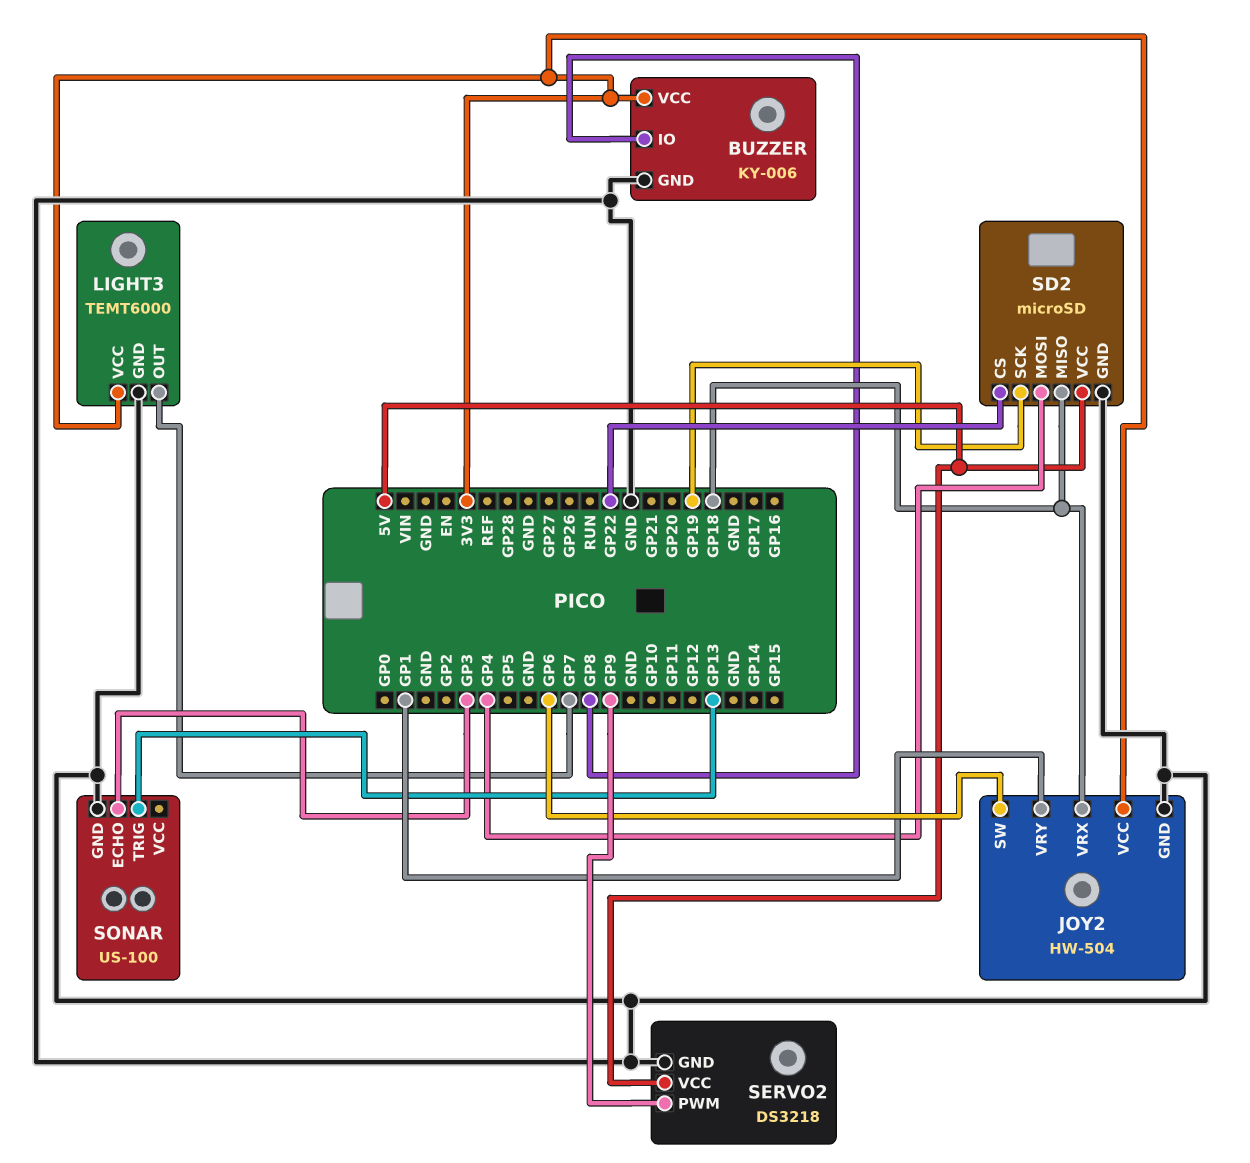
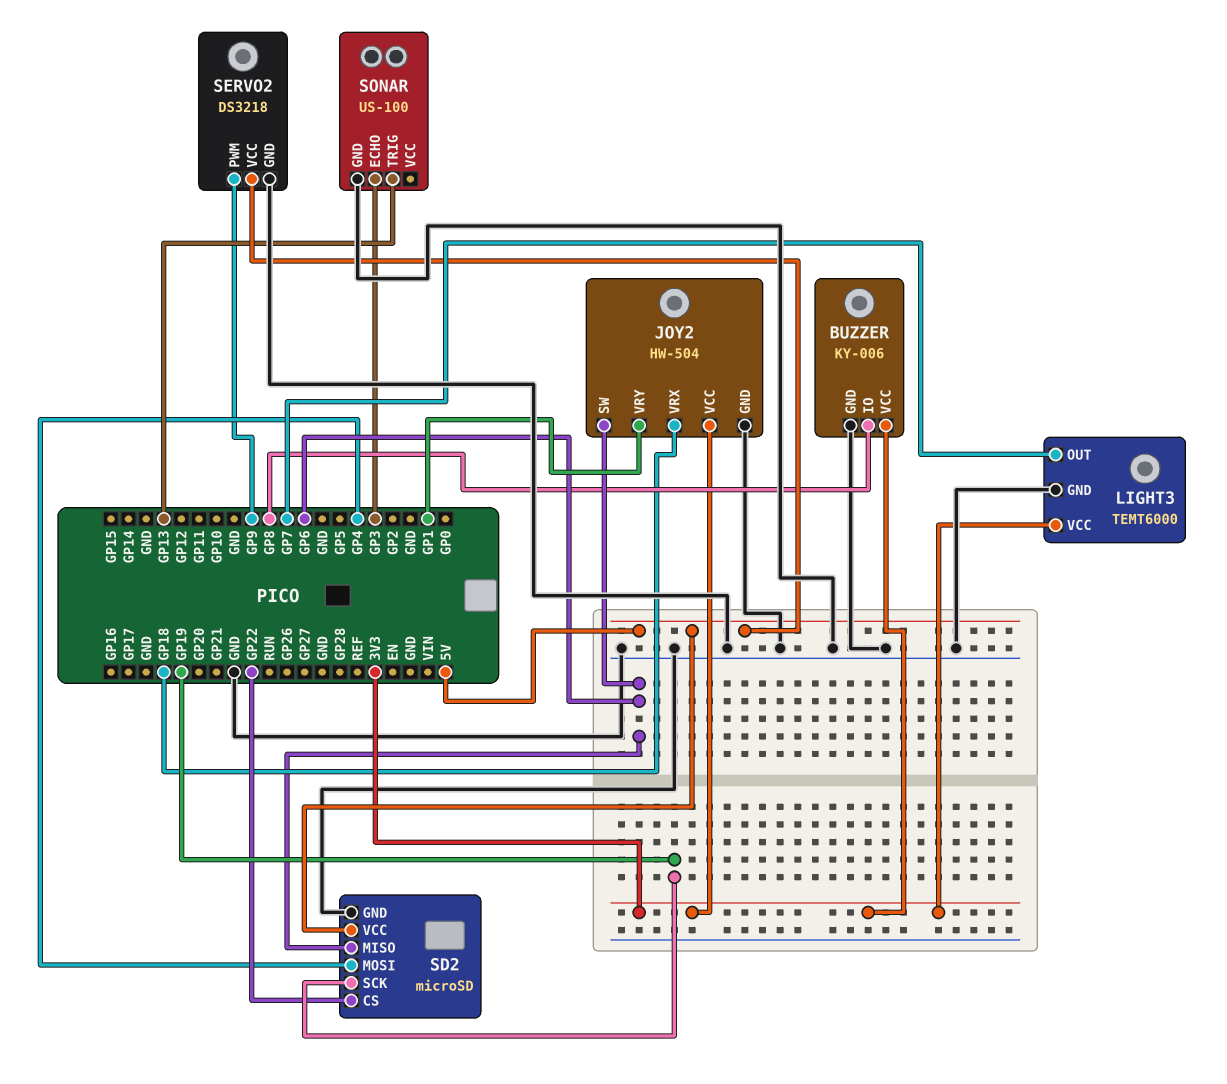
SD2 pin MISO: GP18 -> GP6

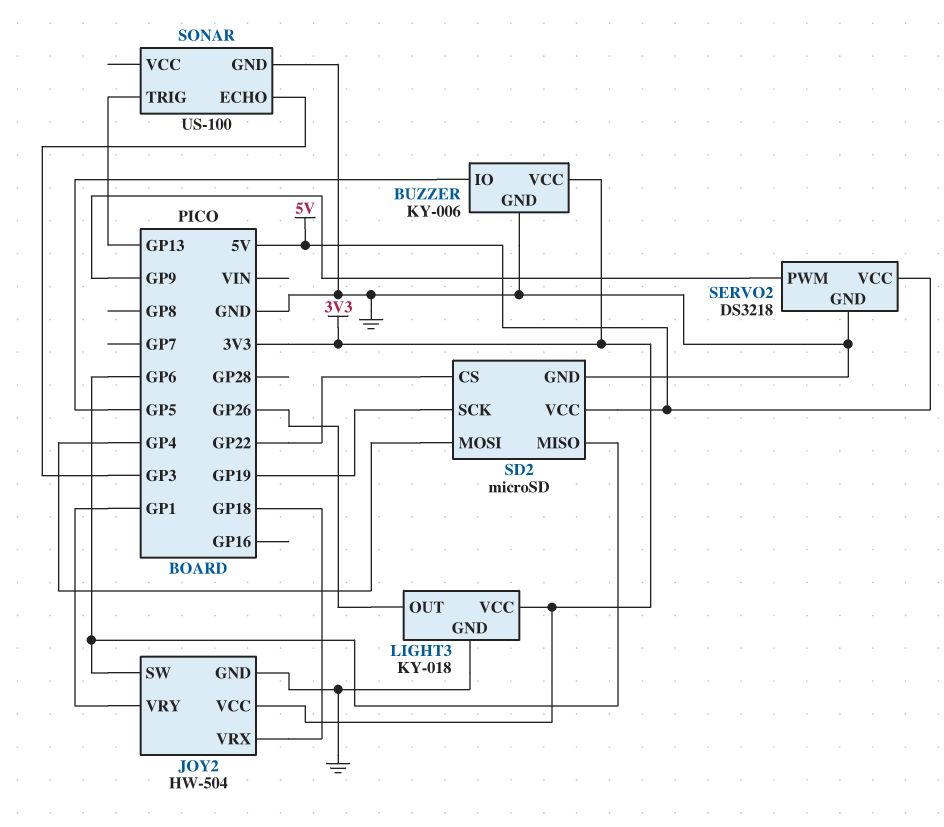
BUZZER pin IO: GP8 -> GP5
LIGHT3: TEMT6000 -> KY-018
LIGHT3 pin OUT: GP7 -> GP26

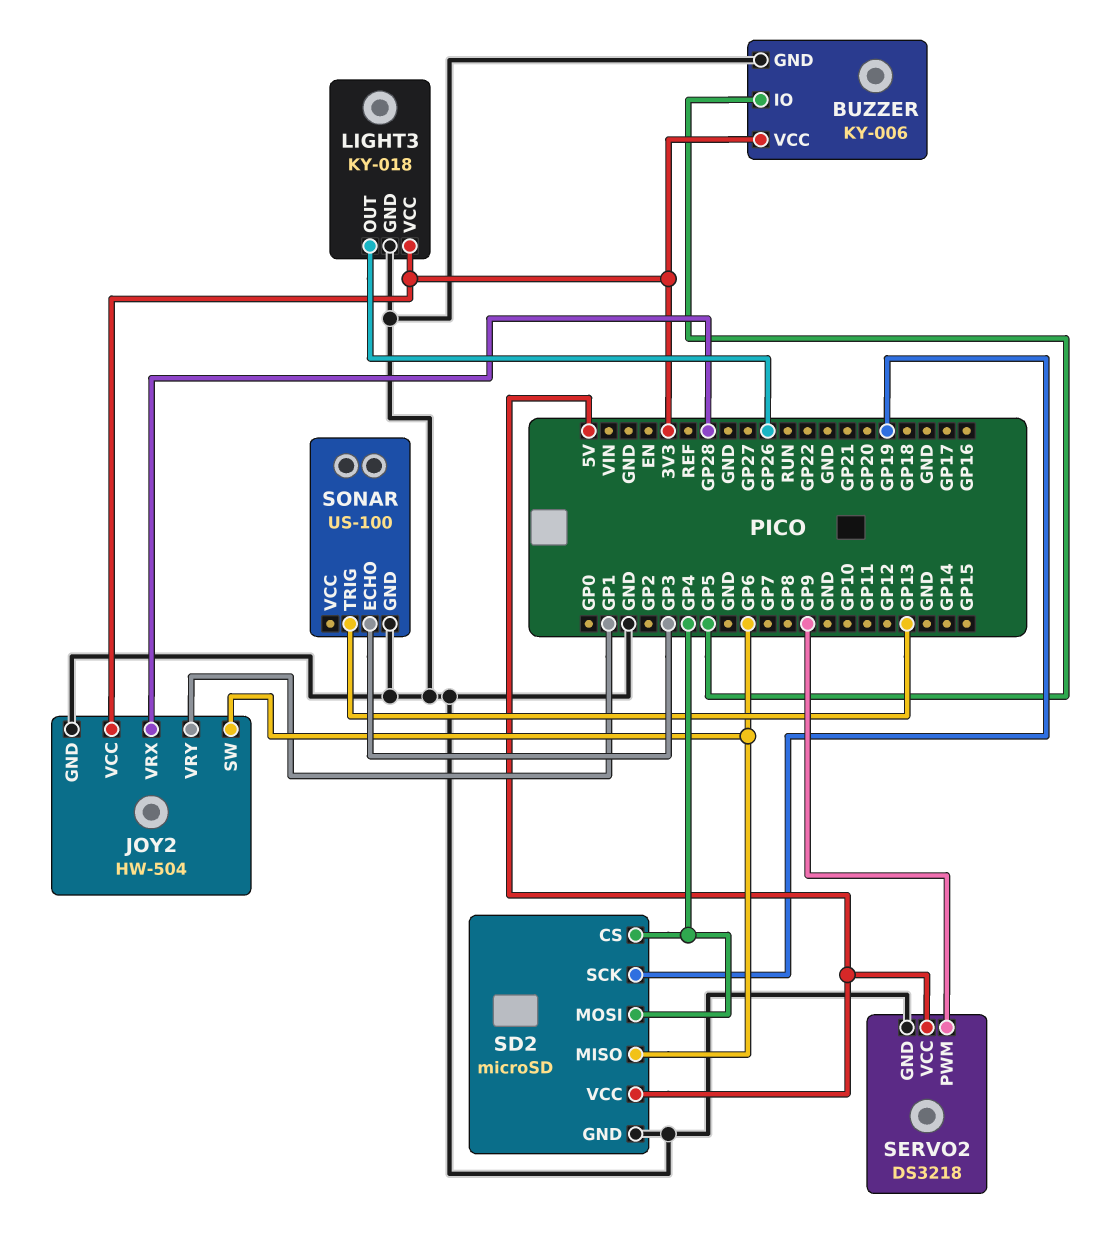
JOY2 pin VRX: GP18 -> GP28
SD2 pin CS: GP22 -> GP4

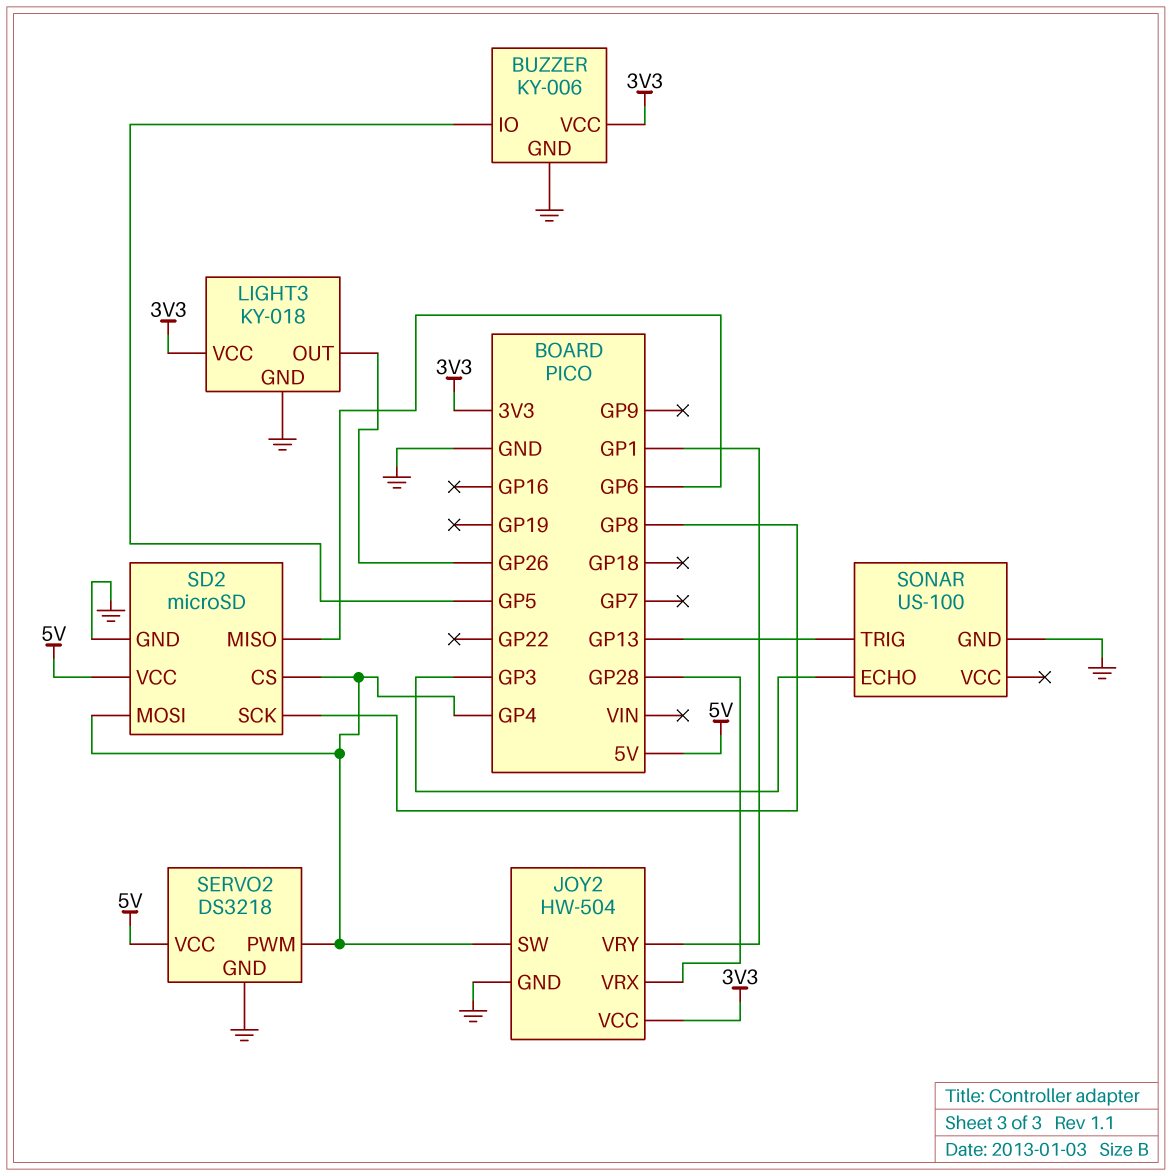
JOY2 pin SW: GP6 -> GP4
SD2 pin SCK: GP19 -> GP8
SERVO2 pin PWM: GP9 -> GP4

